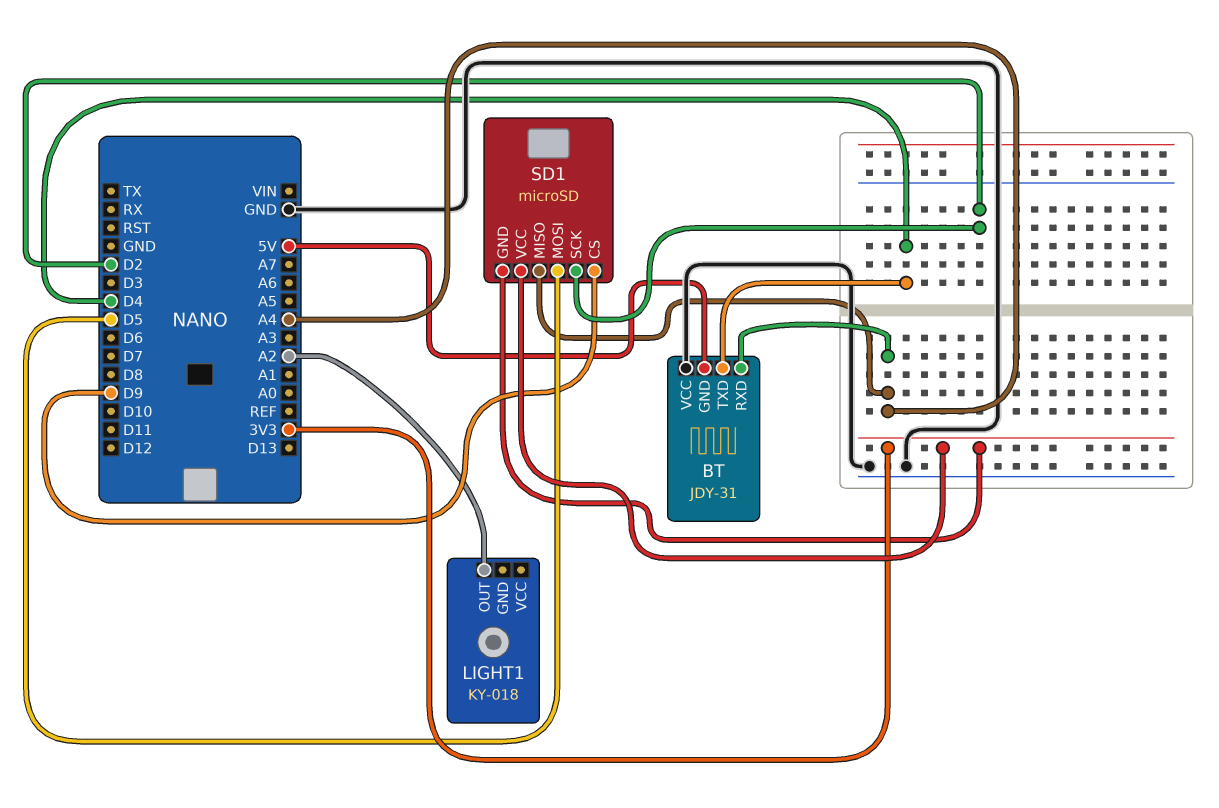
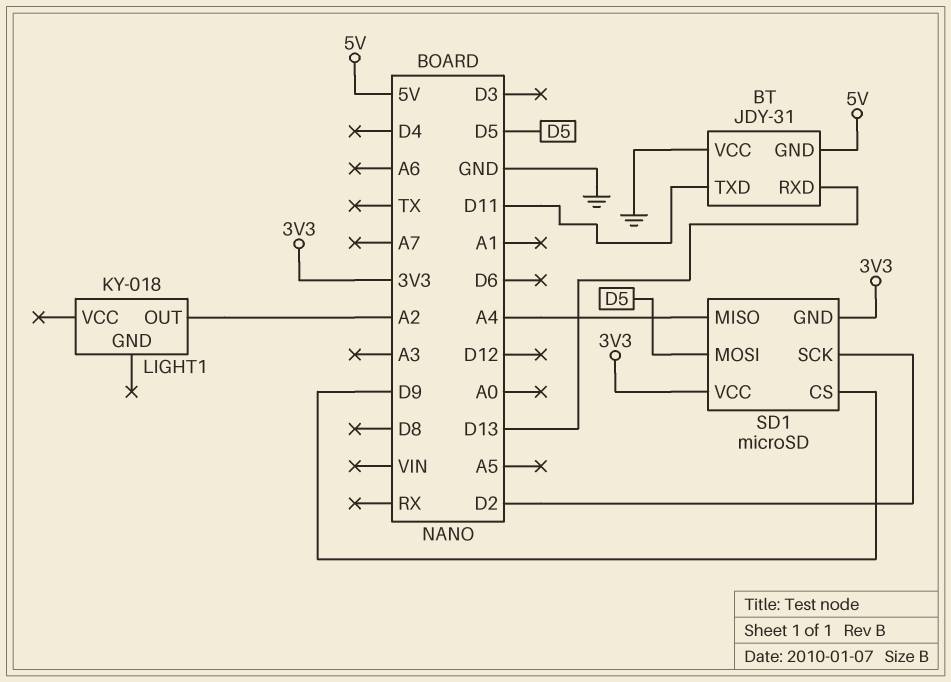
BT pin RXD: A4 -> D13
BT pin TXD: D4 -> D11

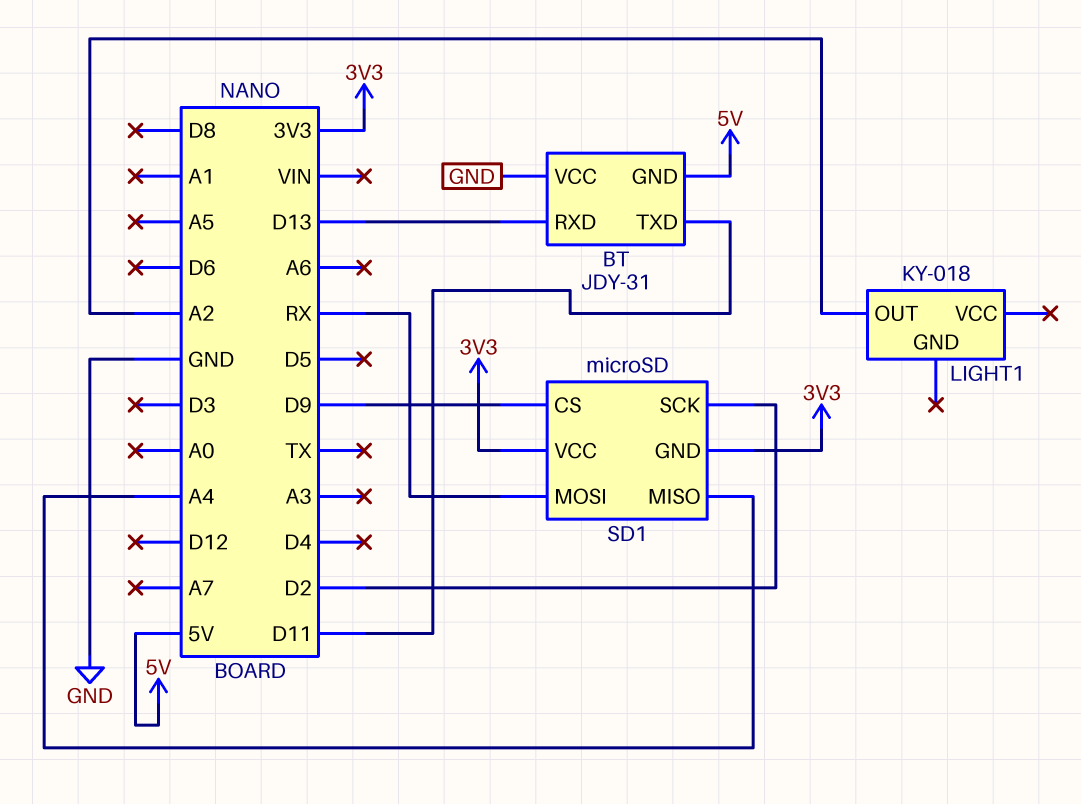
SD1 pin MOSI: D5 -> RX

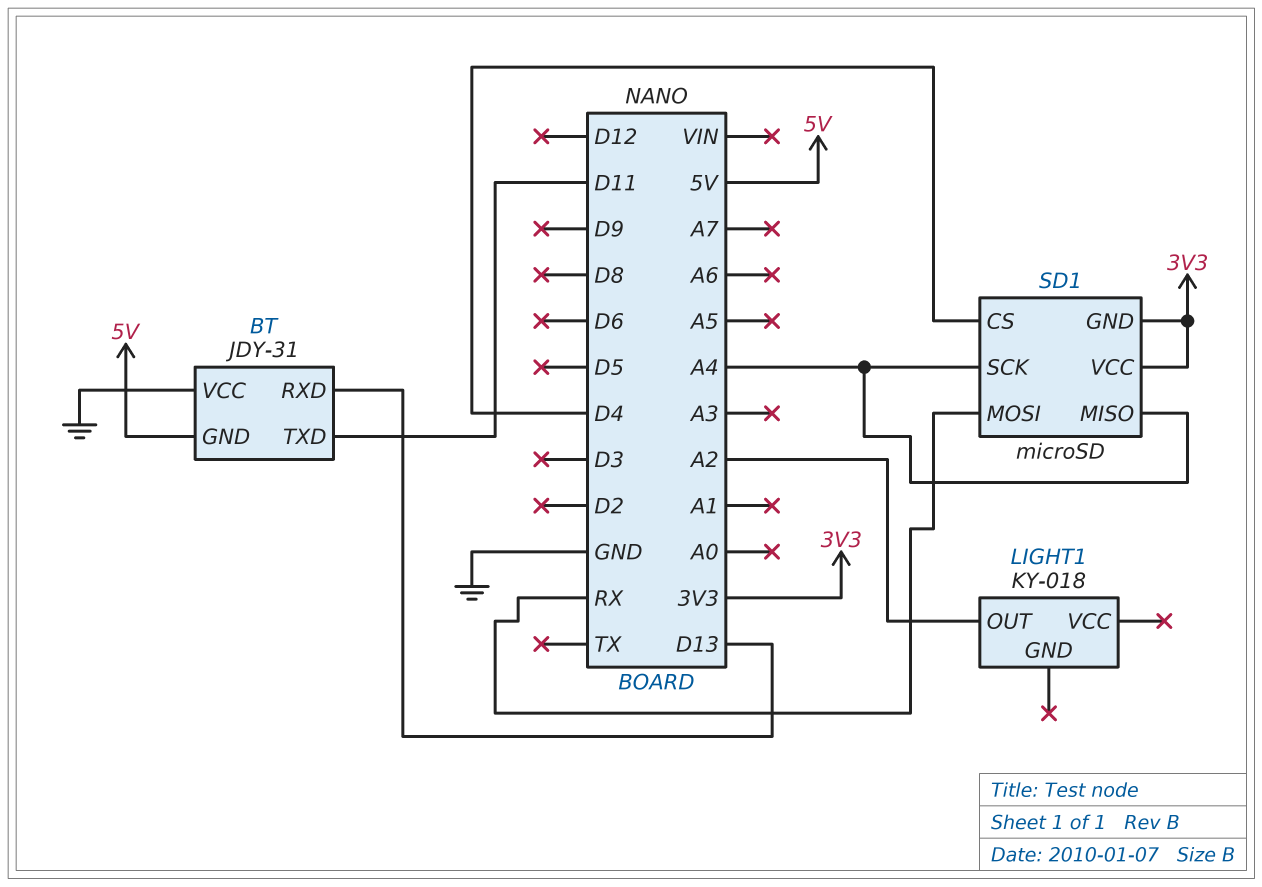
SD1 pin CS: D9 -> D4
SD1 pin SCK: D2 -> A4

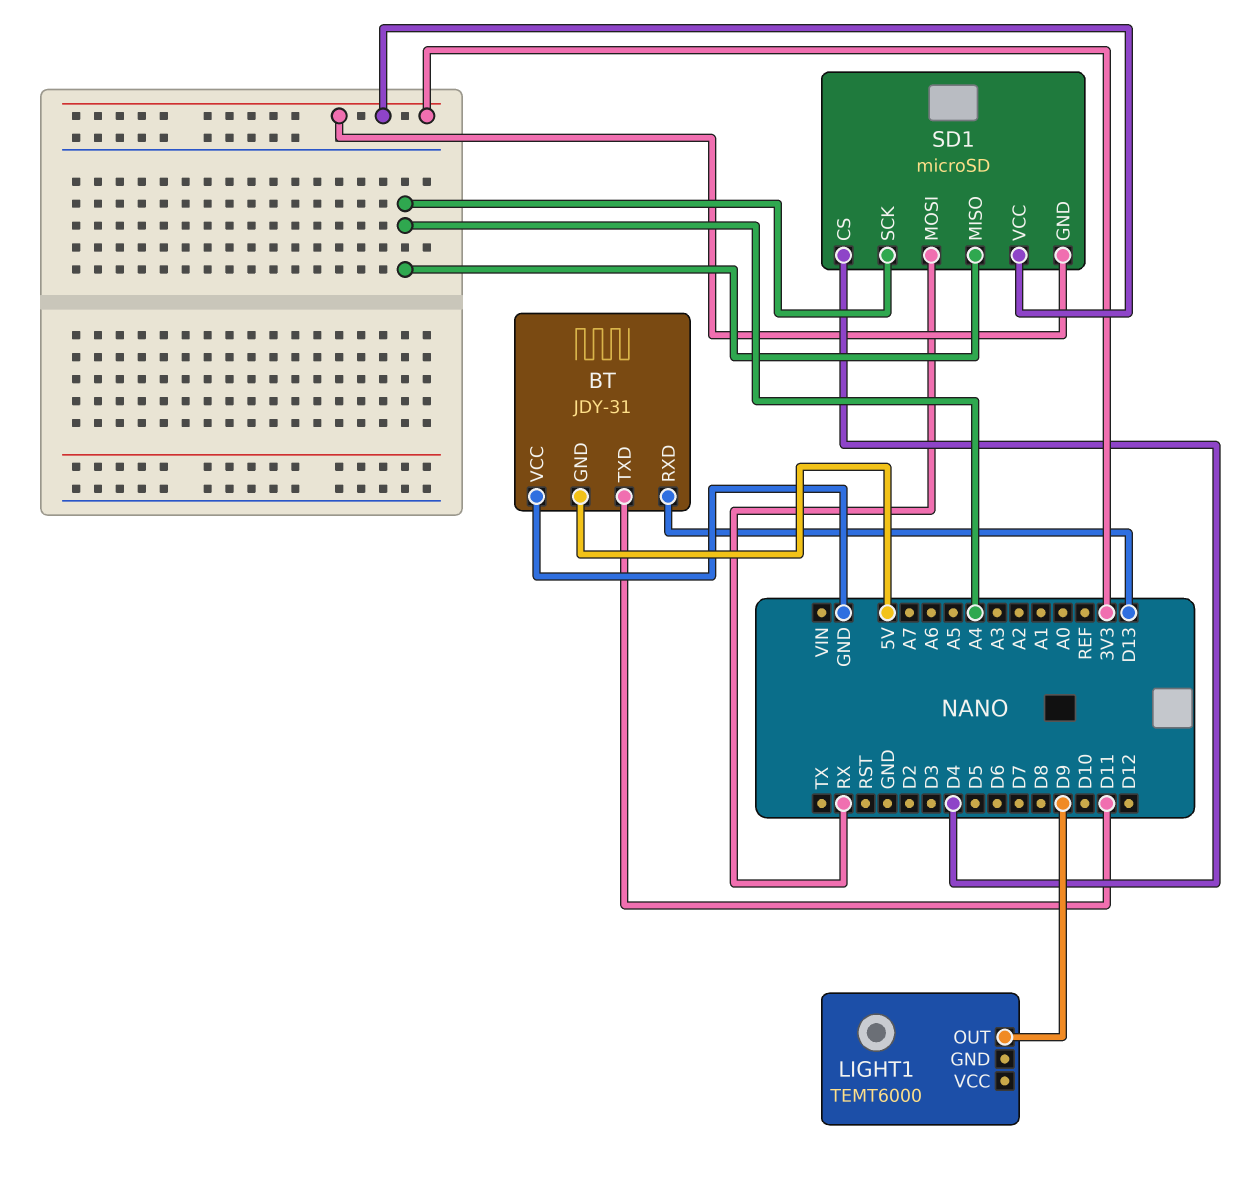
LIGHT1: KY-018 -> TEMT6000
LIGHT1 pin OUT: A2 -> D9

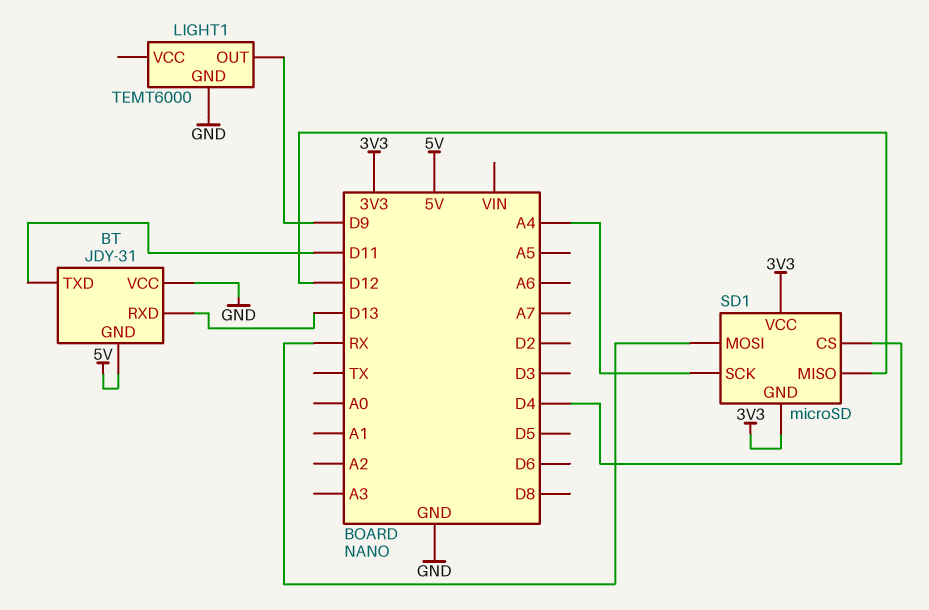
LIGHT1 pin GND: none -> GND
SD1 pin MISO: A4 -> D12

